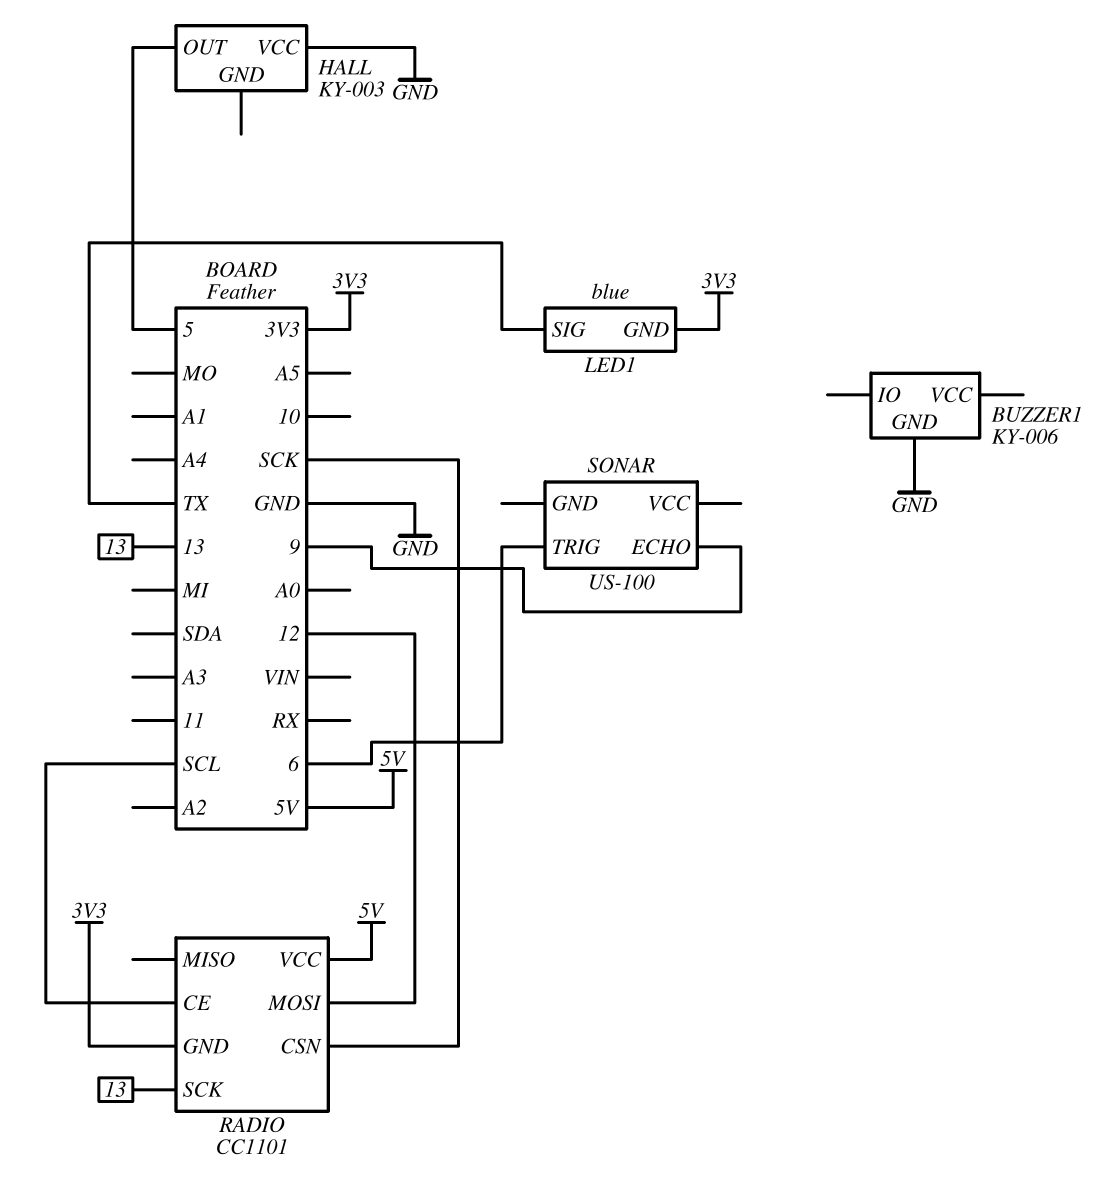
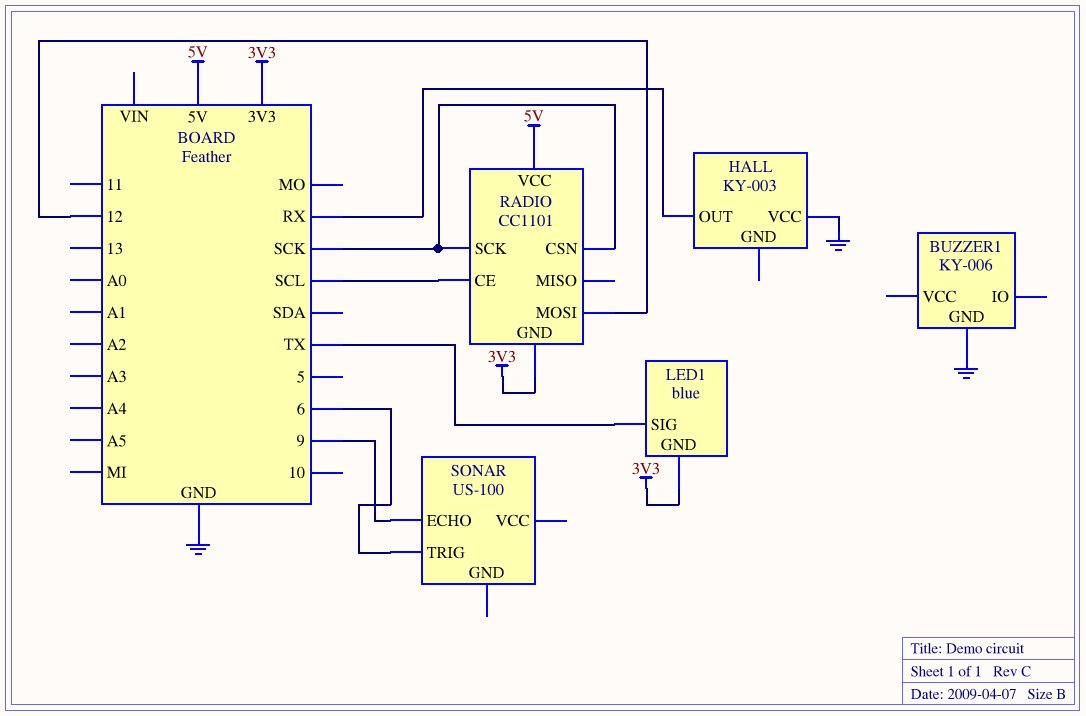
HALL pin OUT: 5 -> RX
RADIO pin SCK: 13 -> SCK

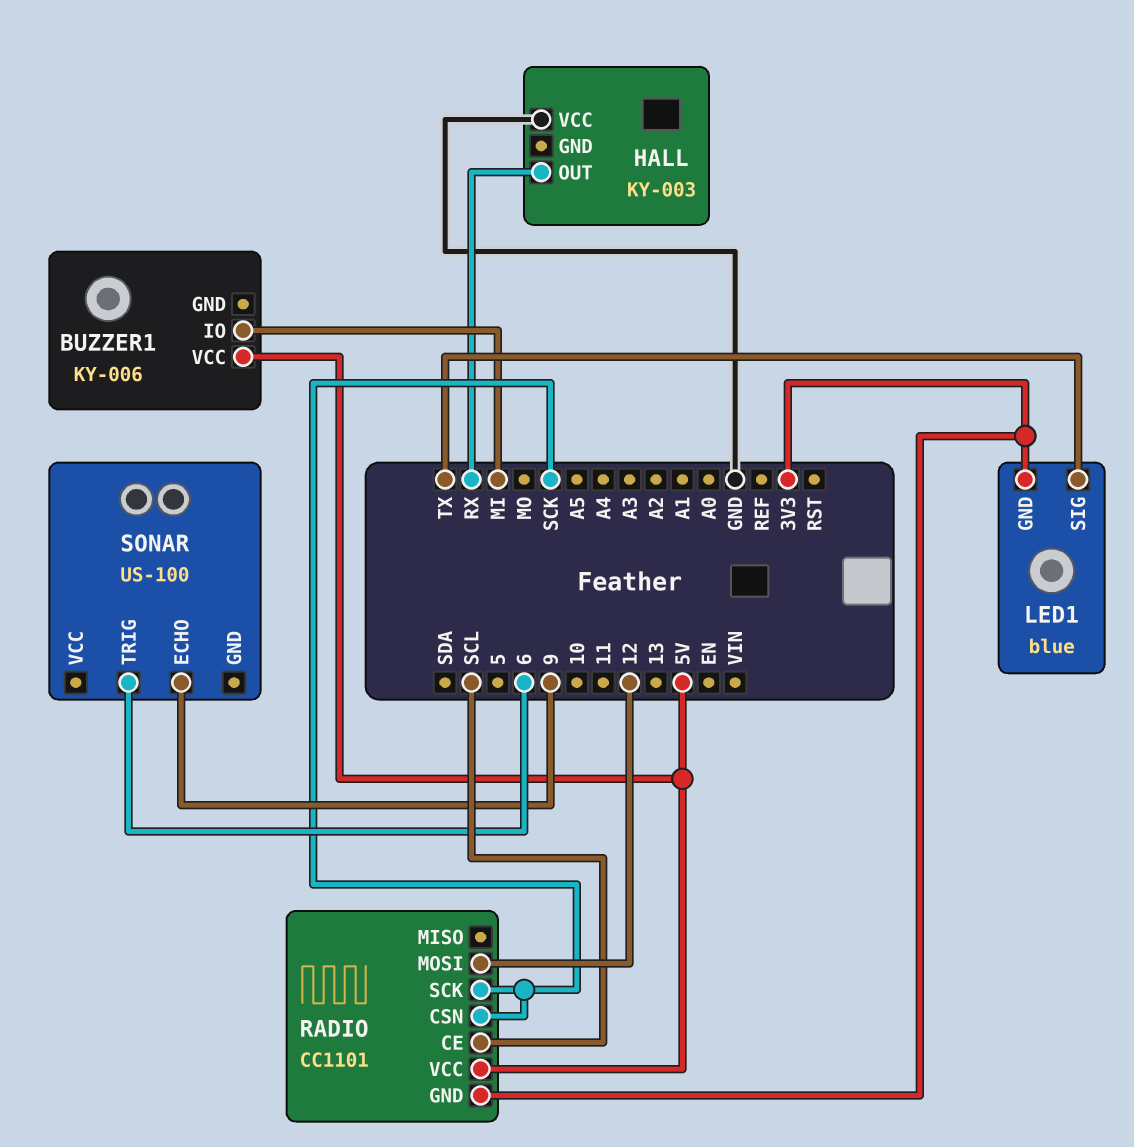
BUZZER1 pin GND: GND -> none
BUZZER1 pin IO: none -> MI
BUZZER1 pin VCC: none -> 5V

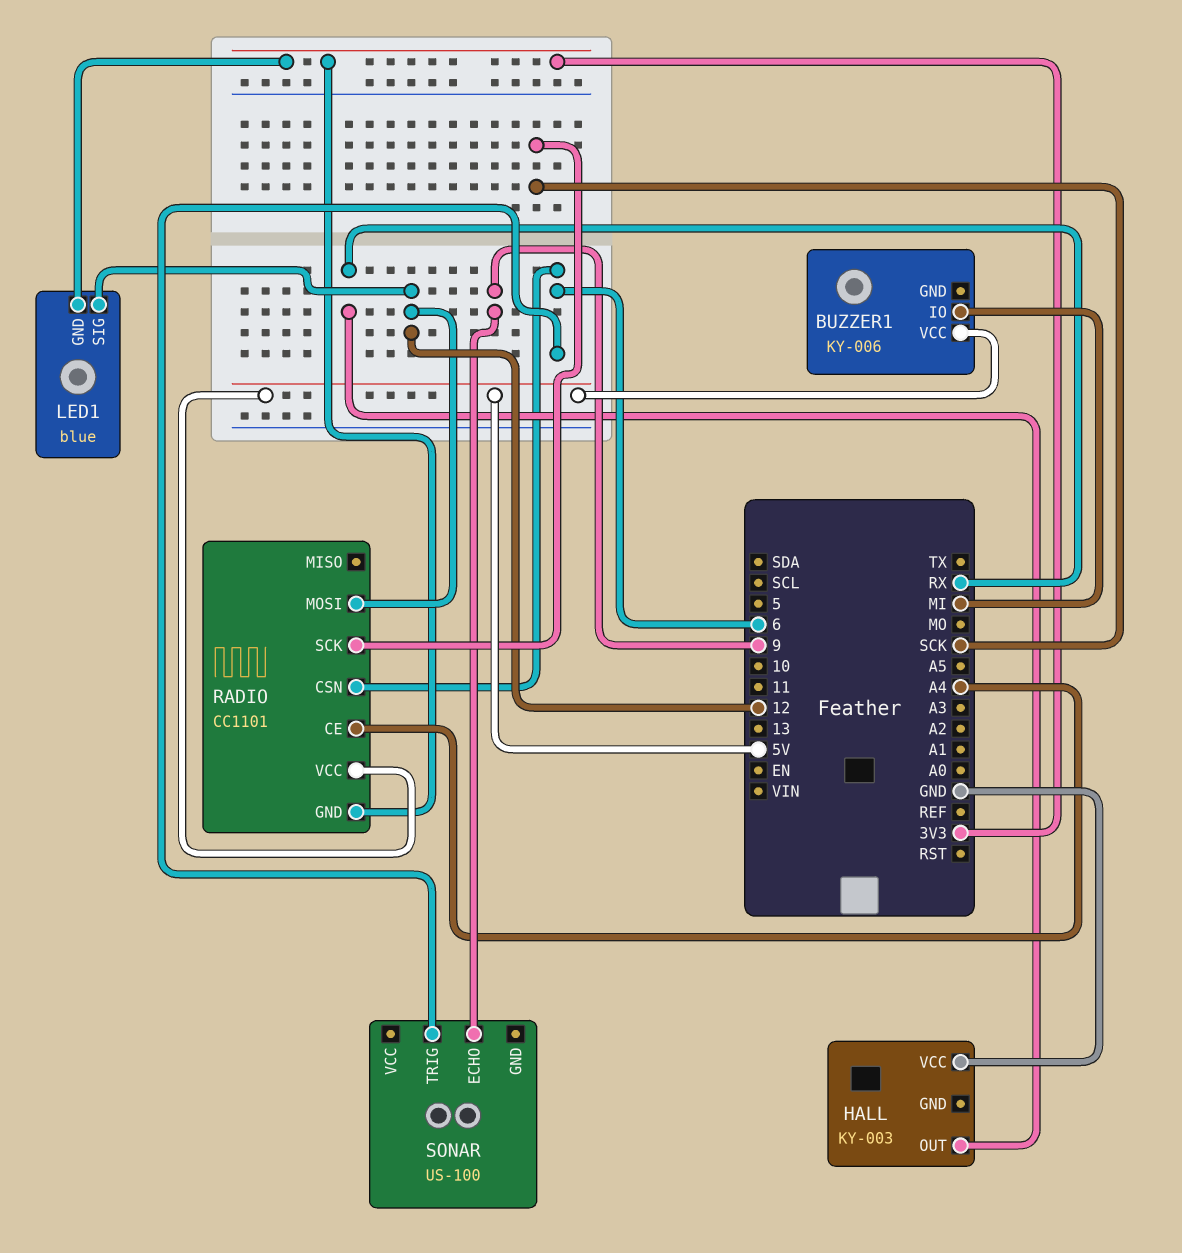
LED1 pin SIG: TX -> 12
RADIO pin CE: SCL -> A4
RADIO pin CSN: SCK -> 6

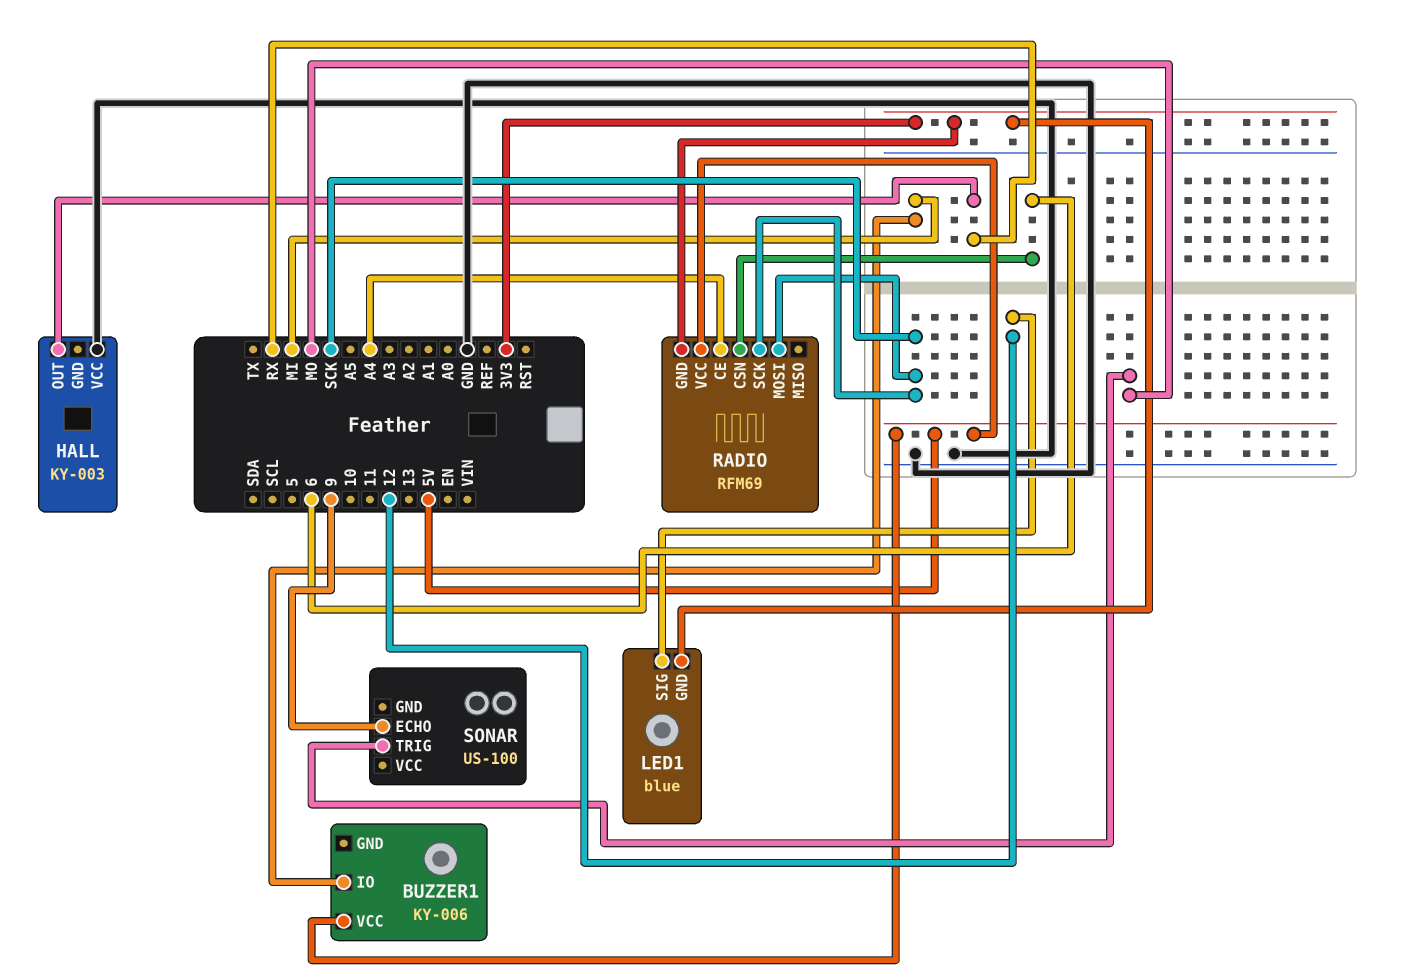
RADIO: CC1101 -> RFM69
RADIO pin MOSI: 12 -> SCK
SONAR pin TRIG: 6 -> MO

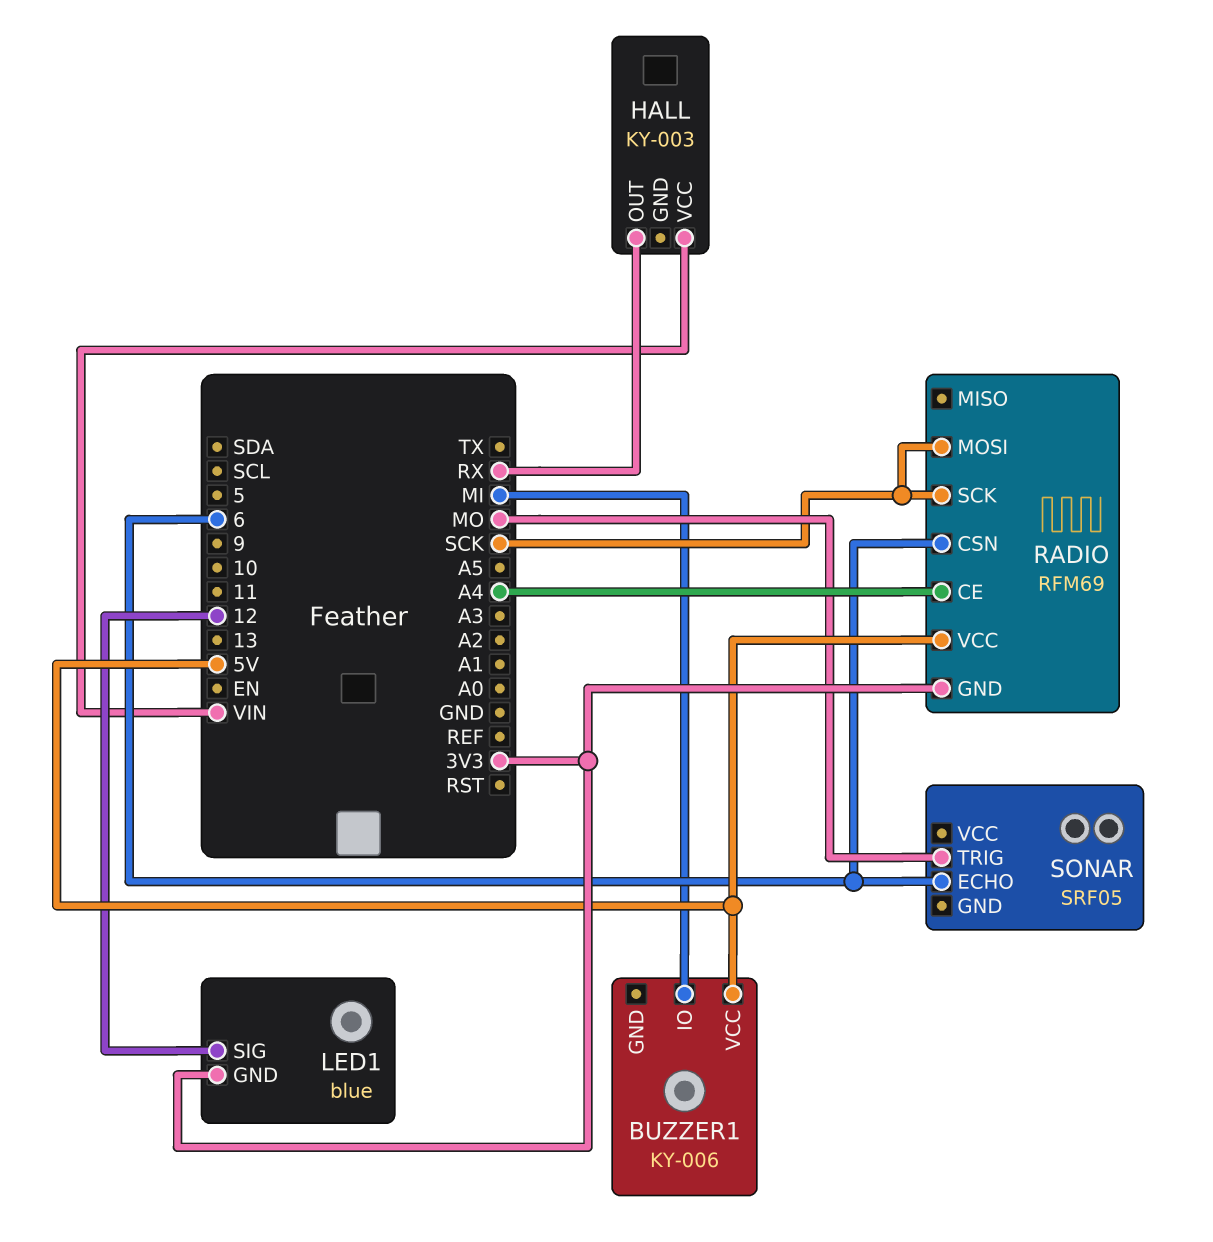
HALL pin VCC: GND -> VIN
SONAR: US-100 -> SRF05
SONAR pin ECHO: 9 -> 6

